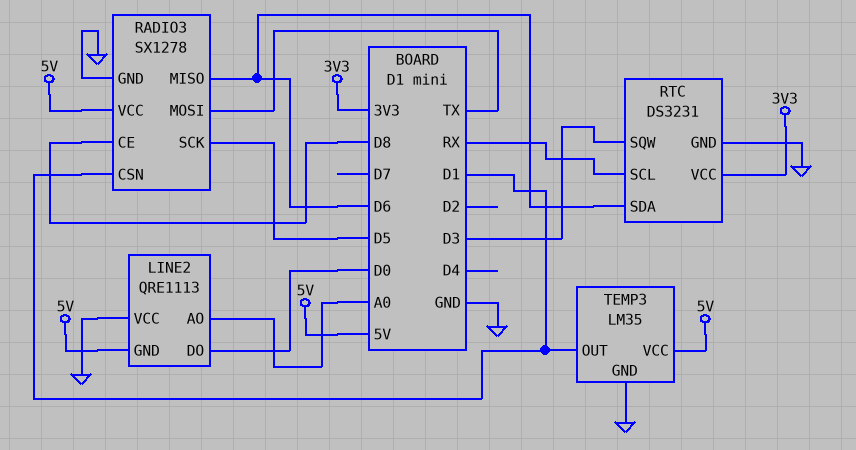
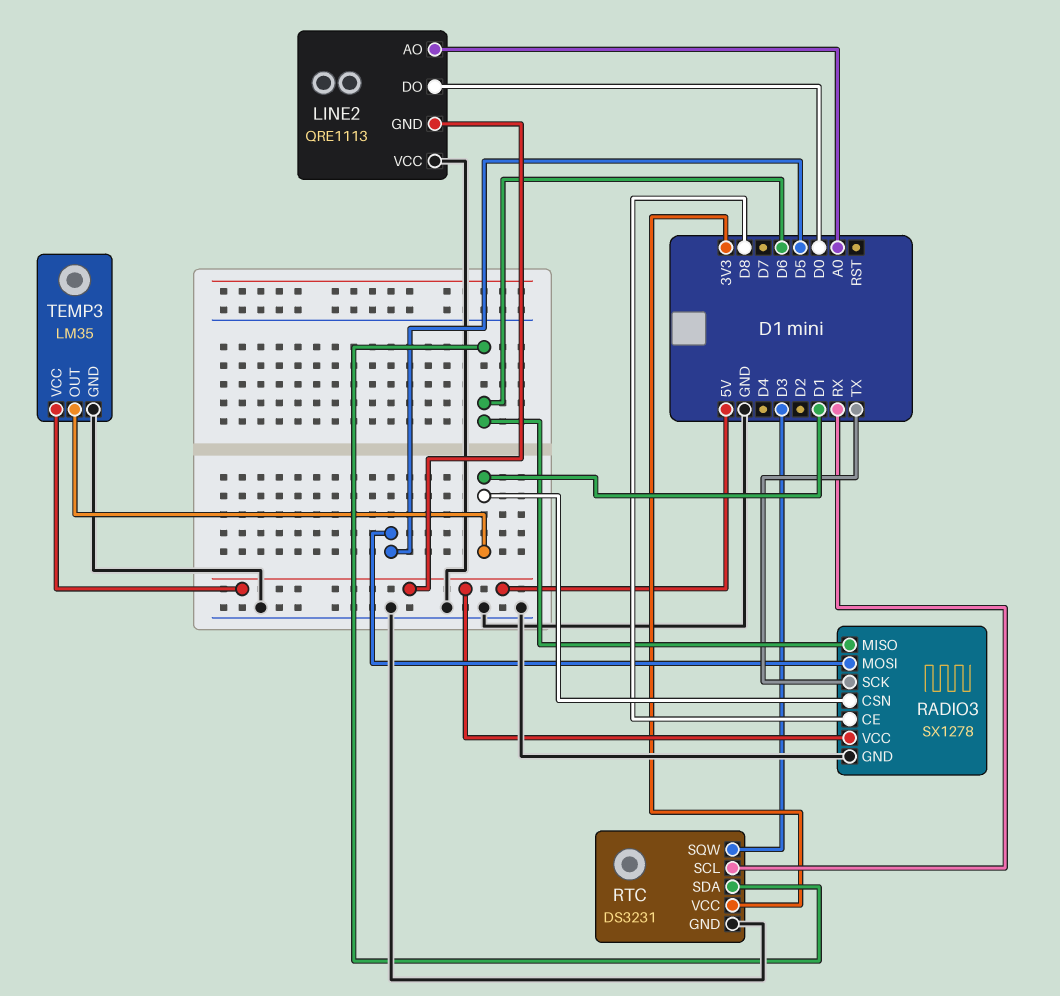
RADIO3 pin MOSI: TX -> D5
RADIO3 pin SCK: D5 -> TX

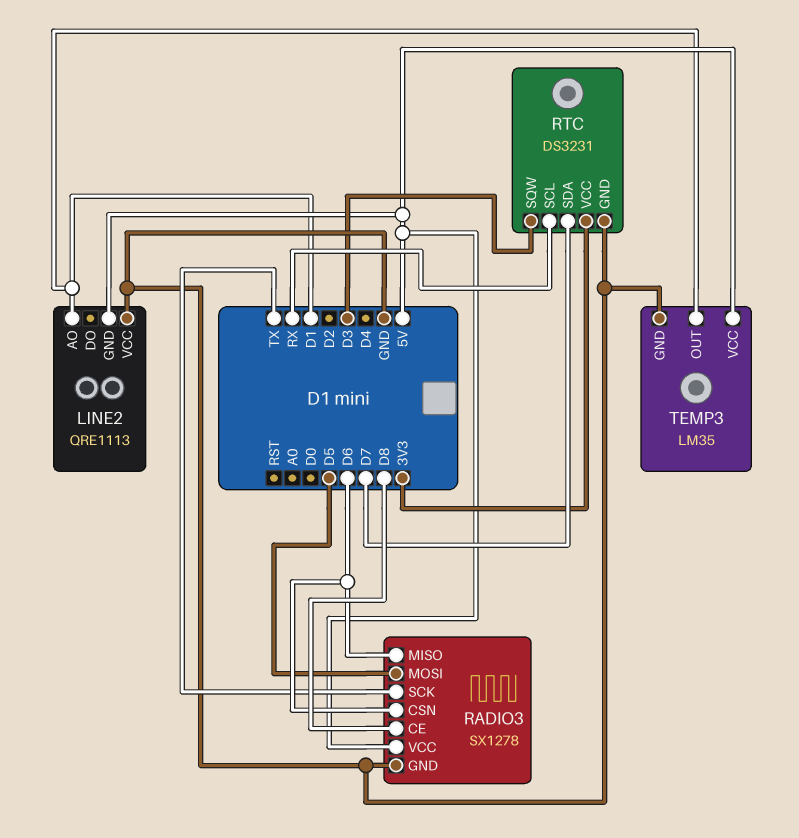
LINE2 pin AO: A0 -> D1
LINE2 pin DO: D0 -> none
RADIO3 pin CSN: D1 -> D6
RTC pin SDA: D6 -> D7

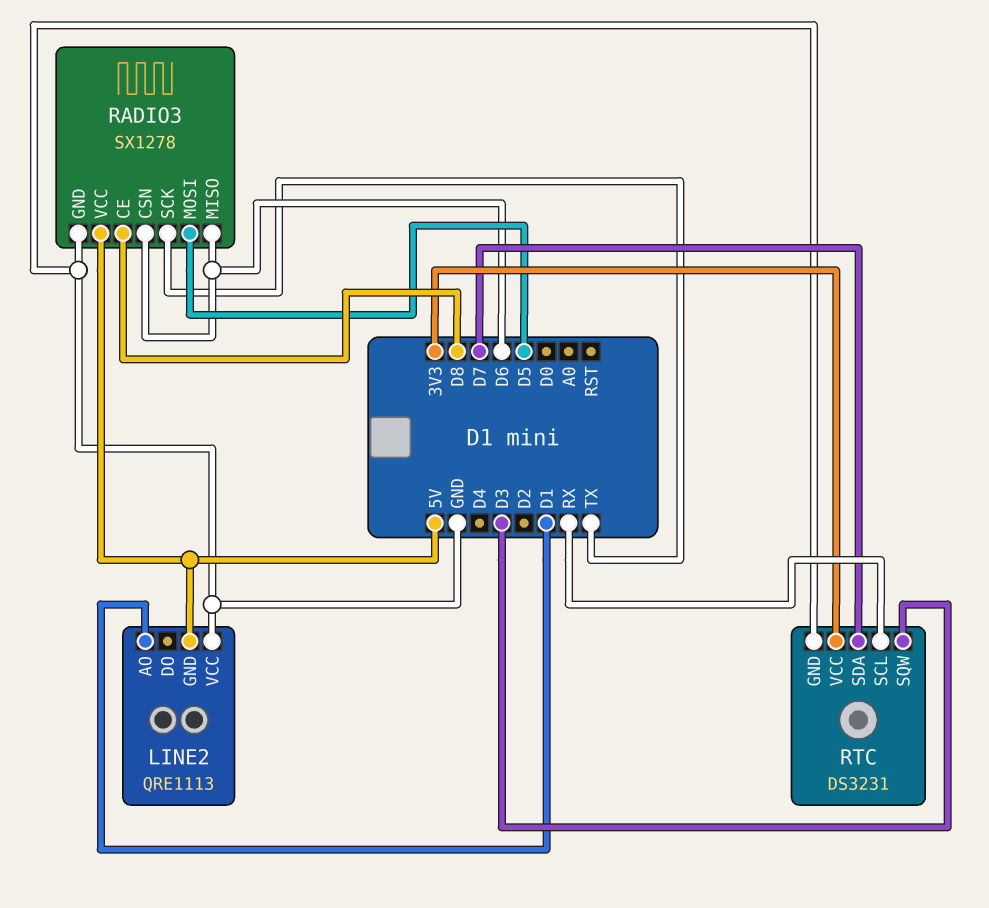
TEMP3: LM35 -> none
TEMP3 pin GND: GND -> none
TEMP3 pin OUT: D1 -> none
TEMP3 pin VCC: 5V -> none

